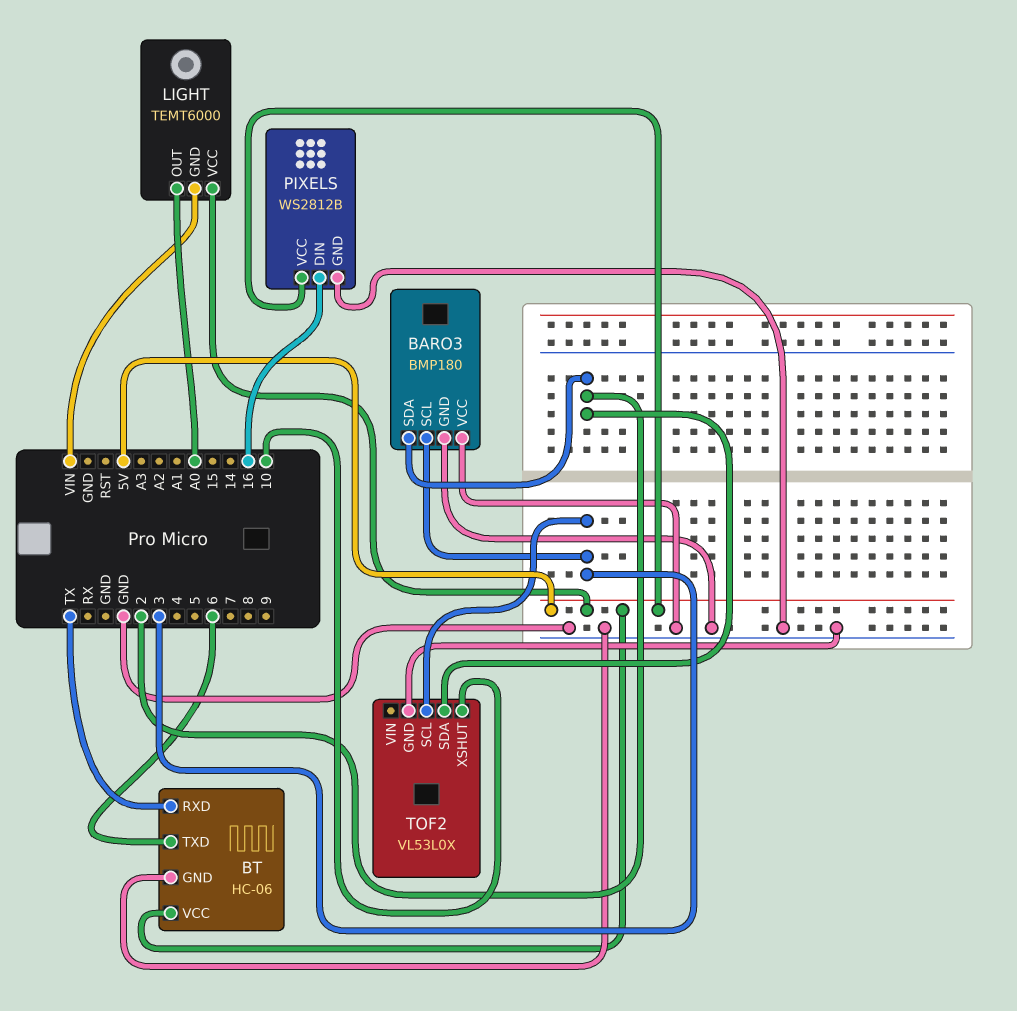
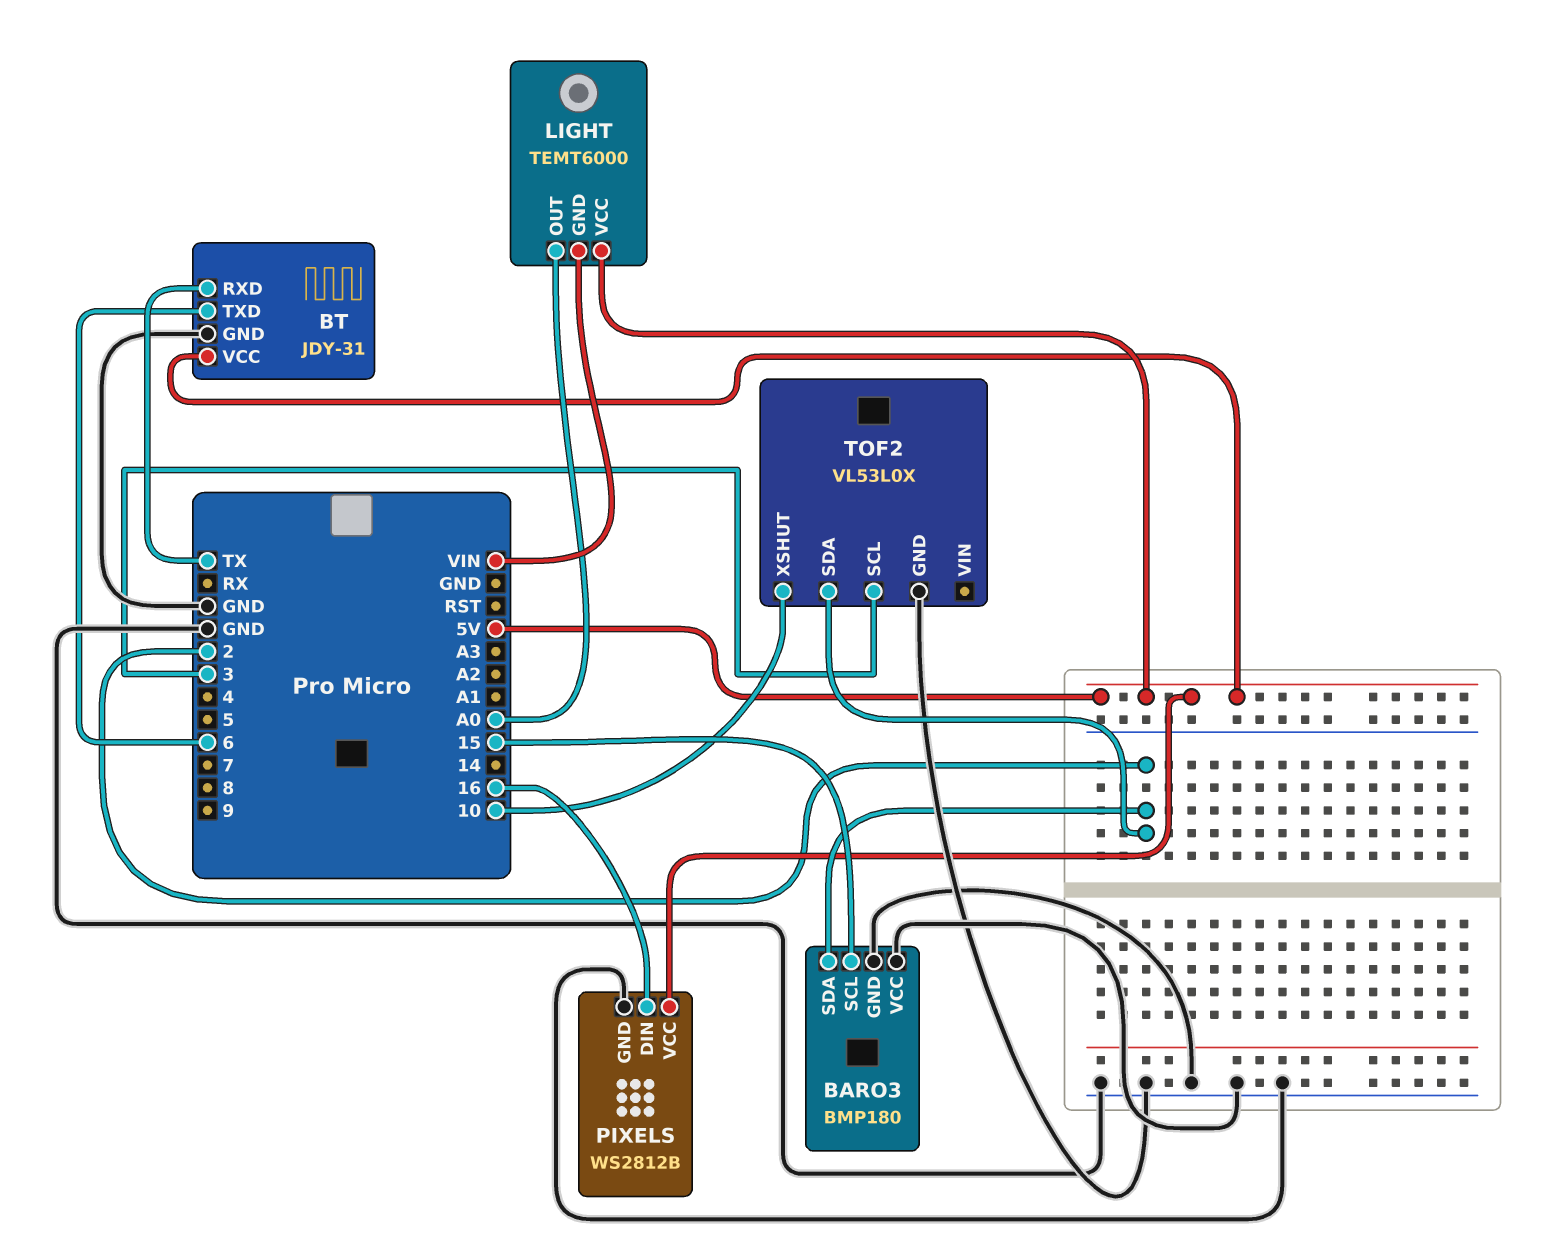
BARO3 pin SCL: 3 -> 15
BT: HC-06 -> JDY-31

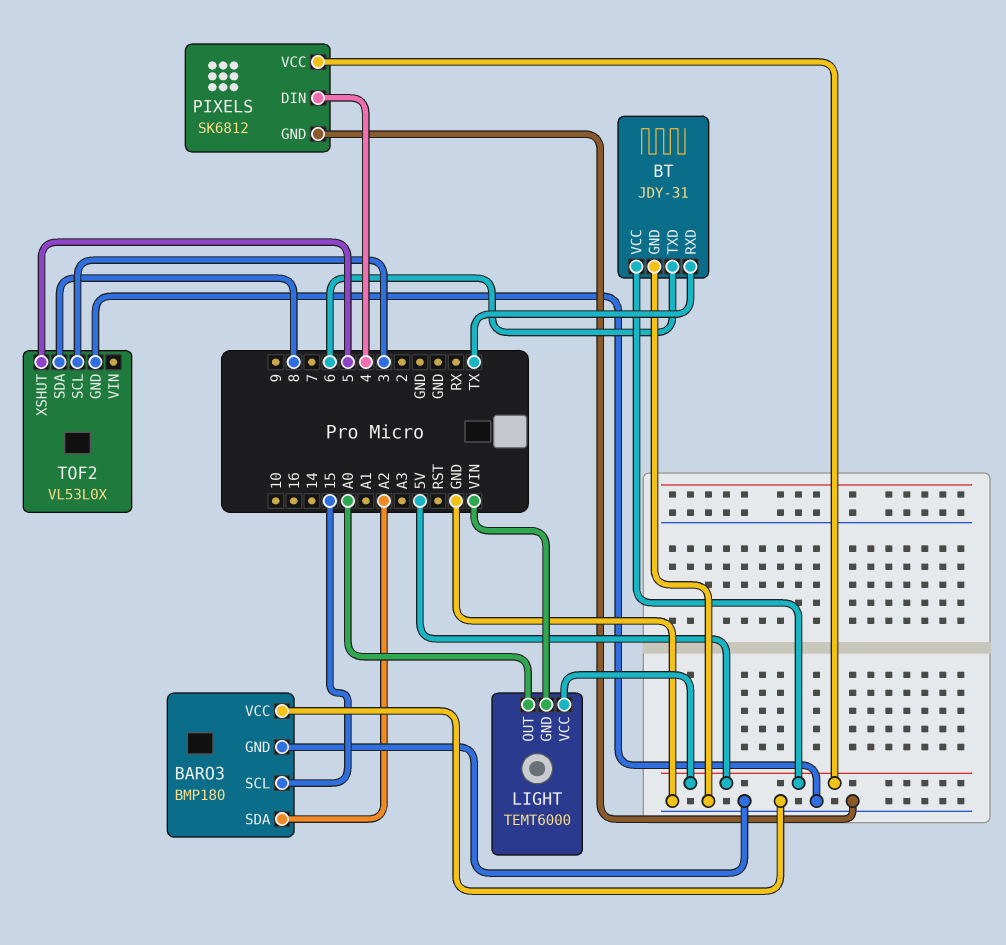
BARO3 pin SDA: 2 -> A2
PIXELS: WS2812B -> SK6812
PIXELS pin DIN: 16 -> 4
TOF2 pin SDA: 2 -> 8
TOF2 pin XSHUT: 10 -> 5

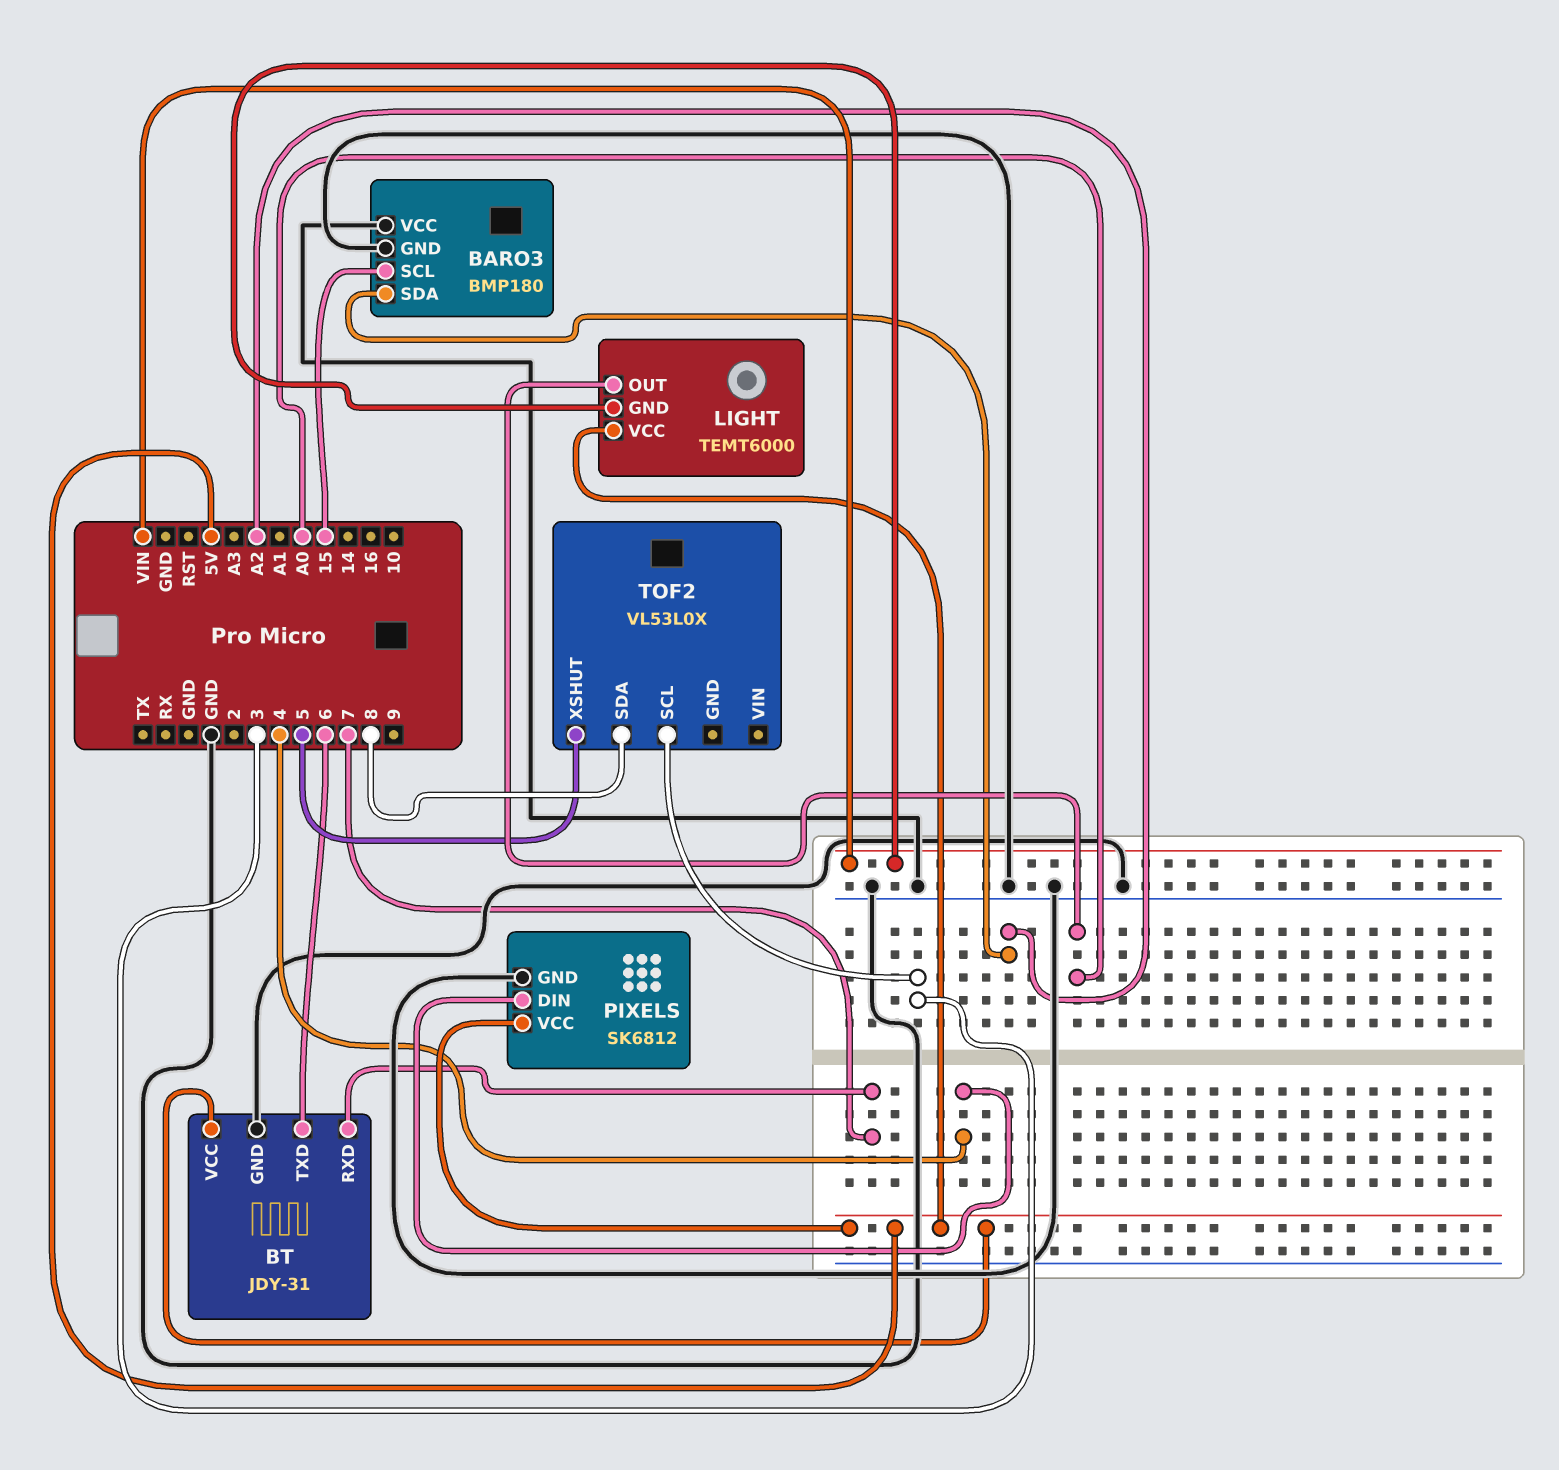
BT pin RXD: TX -> 7
TOF2 pin GND: GND -> none

